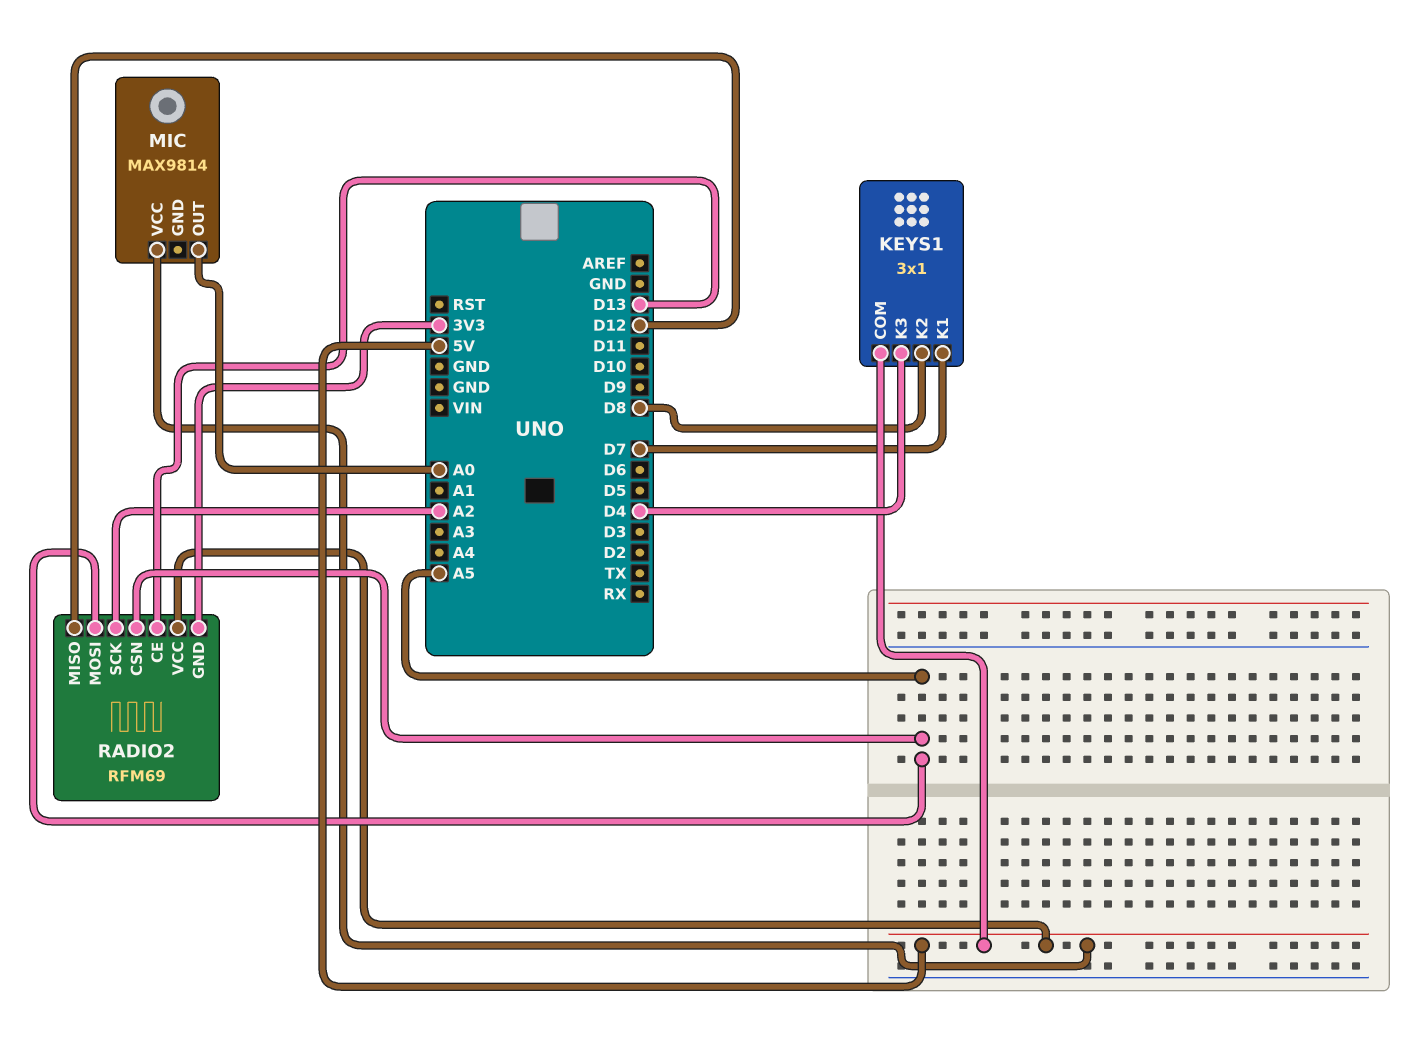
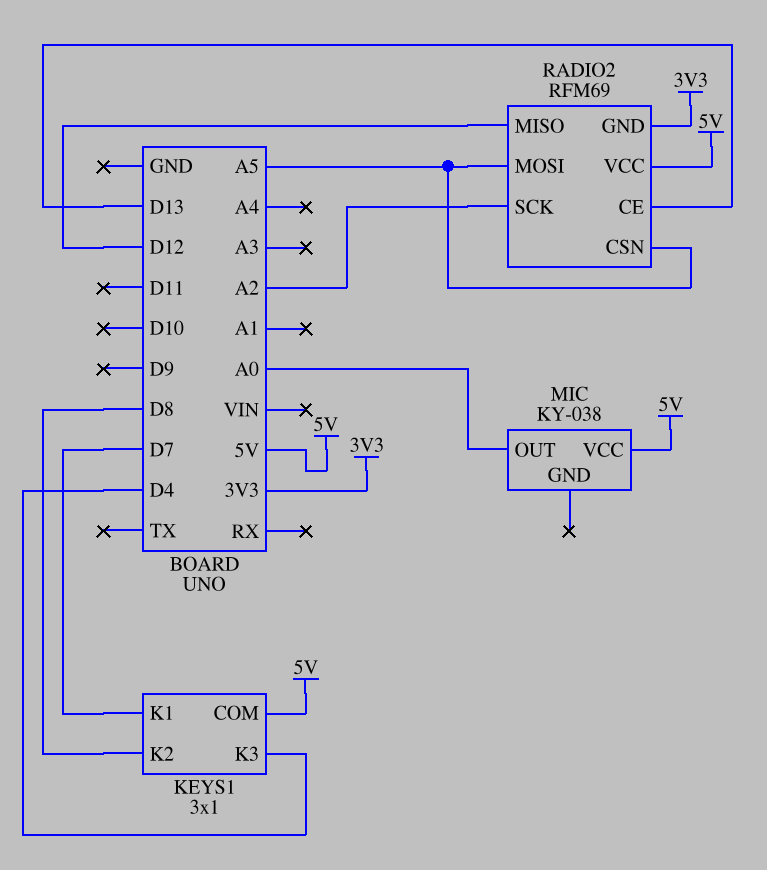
MIC: MAX9814 -> KY-038

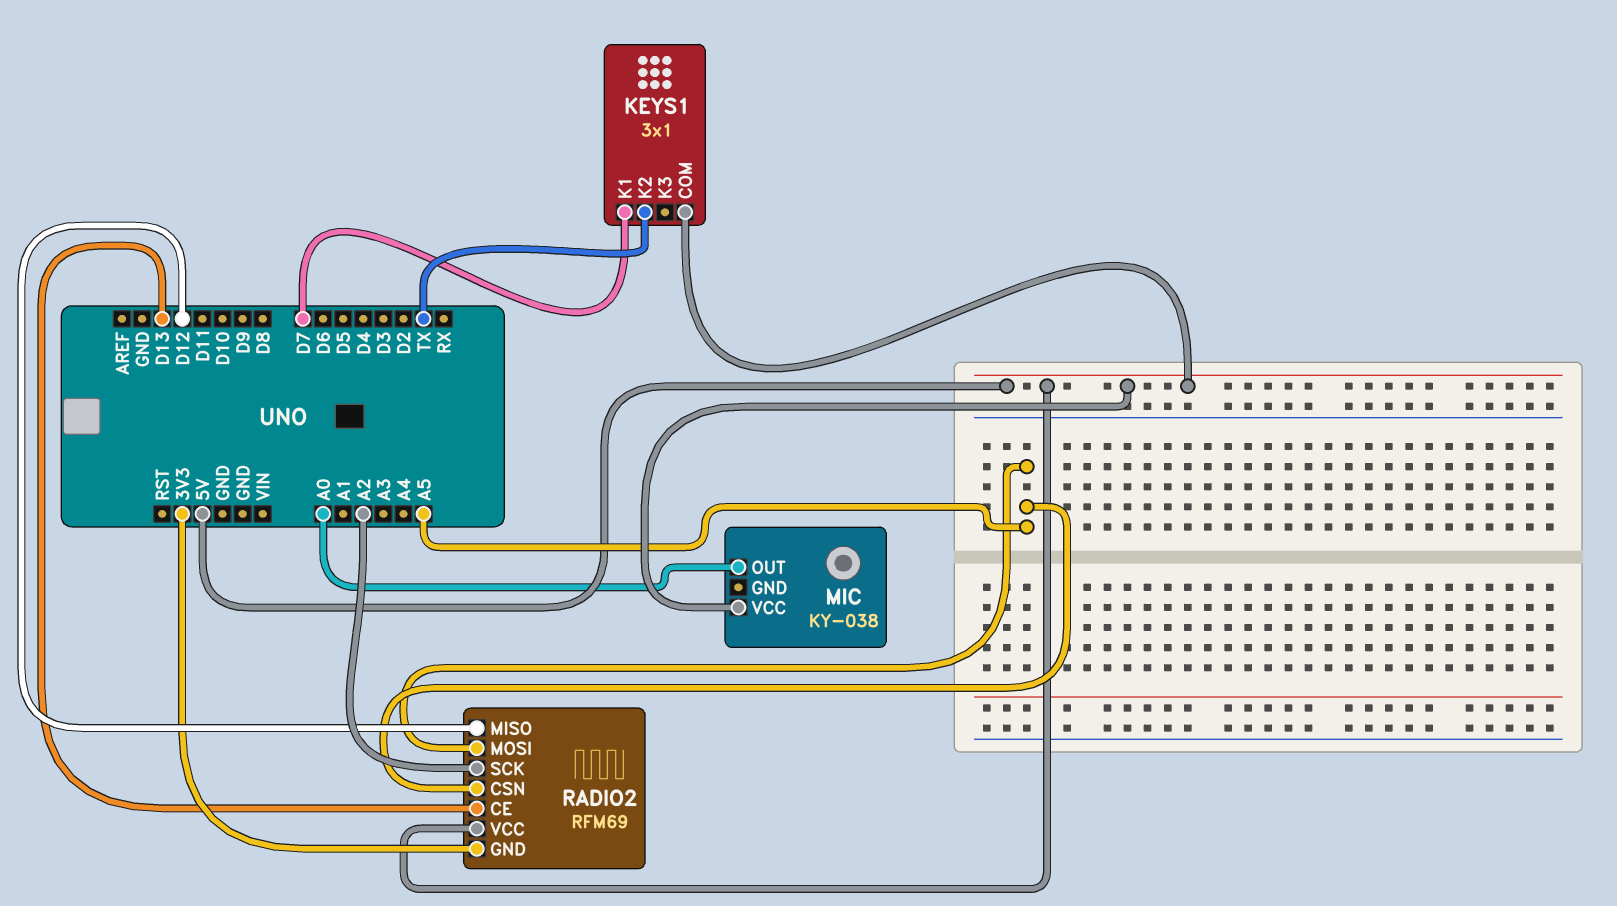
KEYS1 pin K2: D8 -> TX
KEYS1 pin K3: D4 -> none

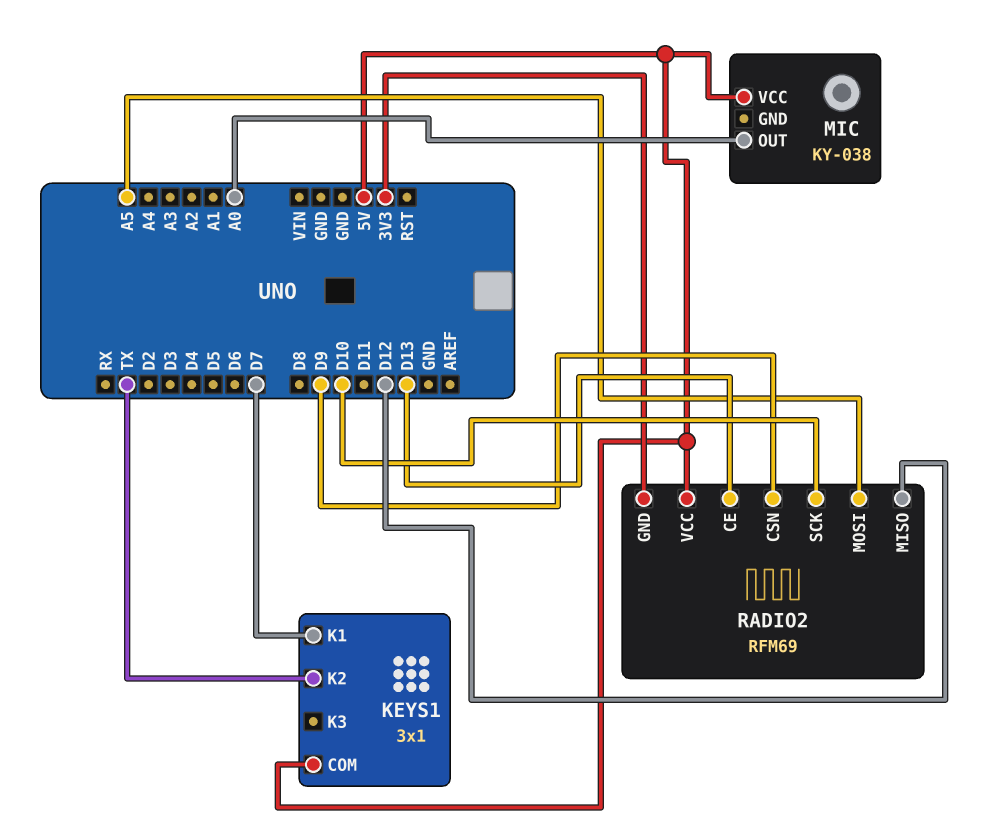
RADIO2 pin CSN: A5 -> D9
RADIO2 pin SCK: A2 -> D10

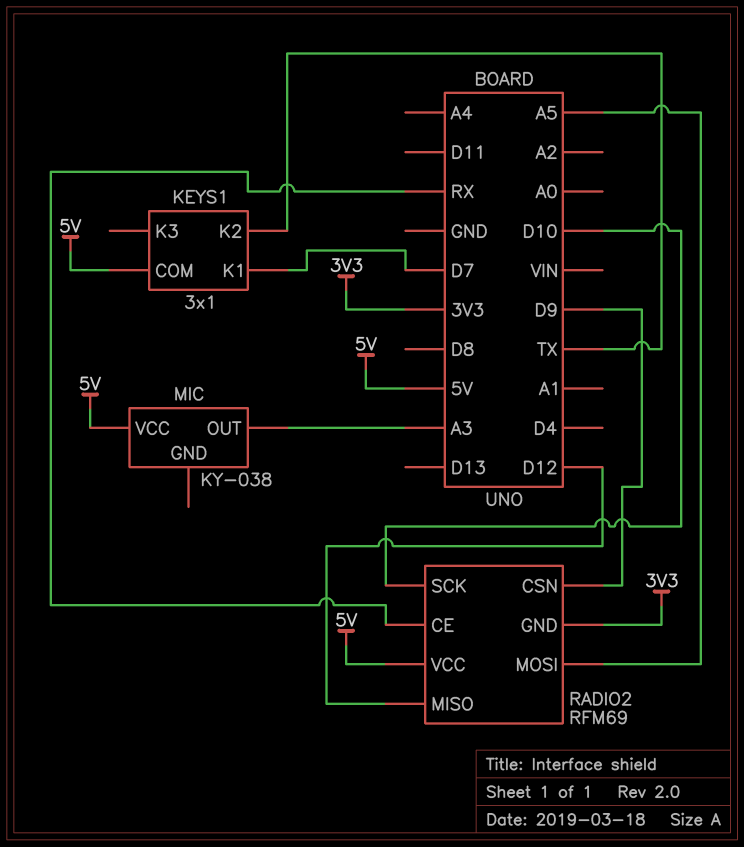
MIC pin OUT: A0 -> A3
RADIO2 pin CE: D13 -> RX

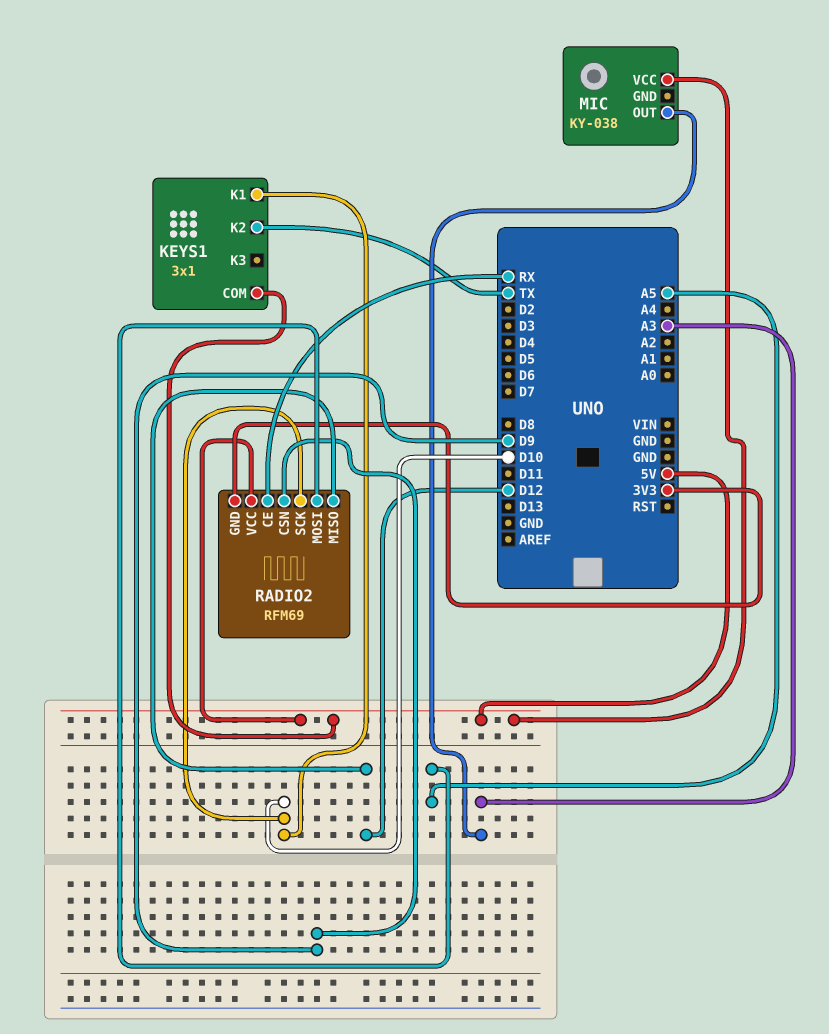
KEYS1 pin K1: D7 -> D10

